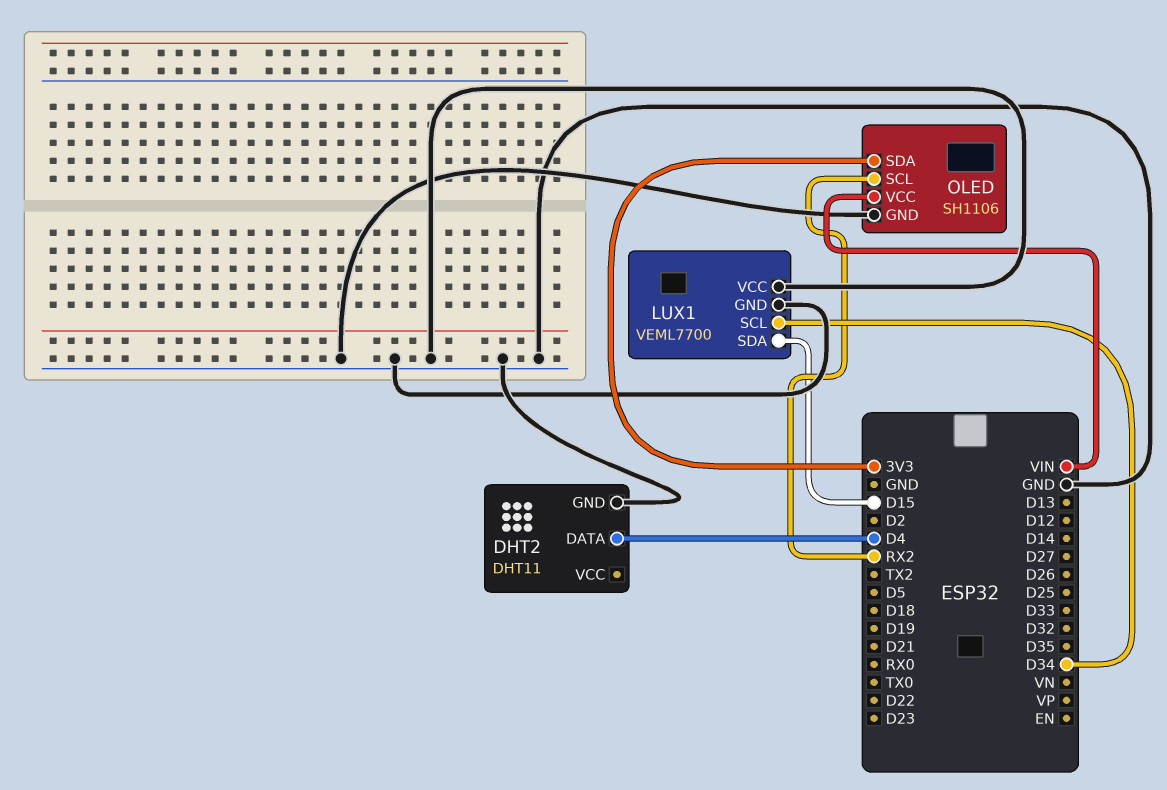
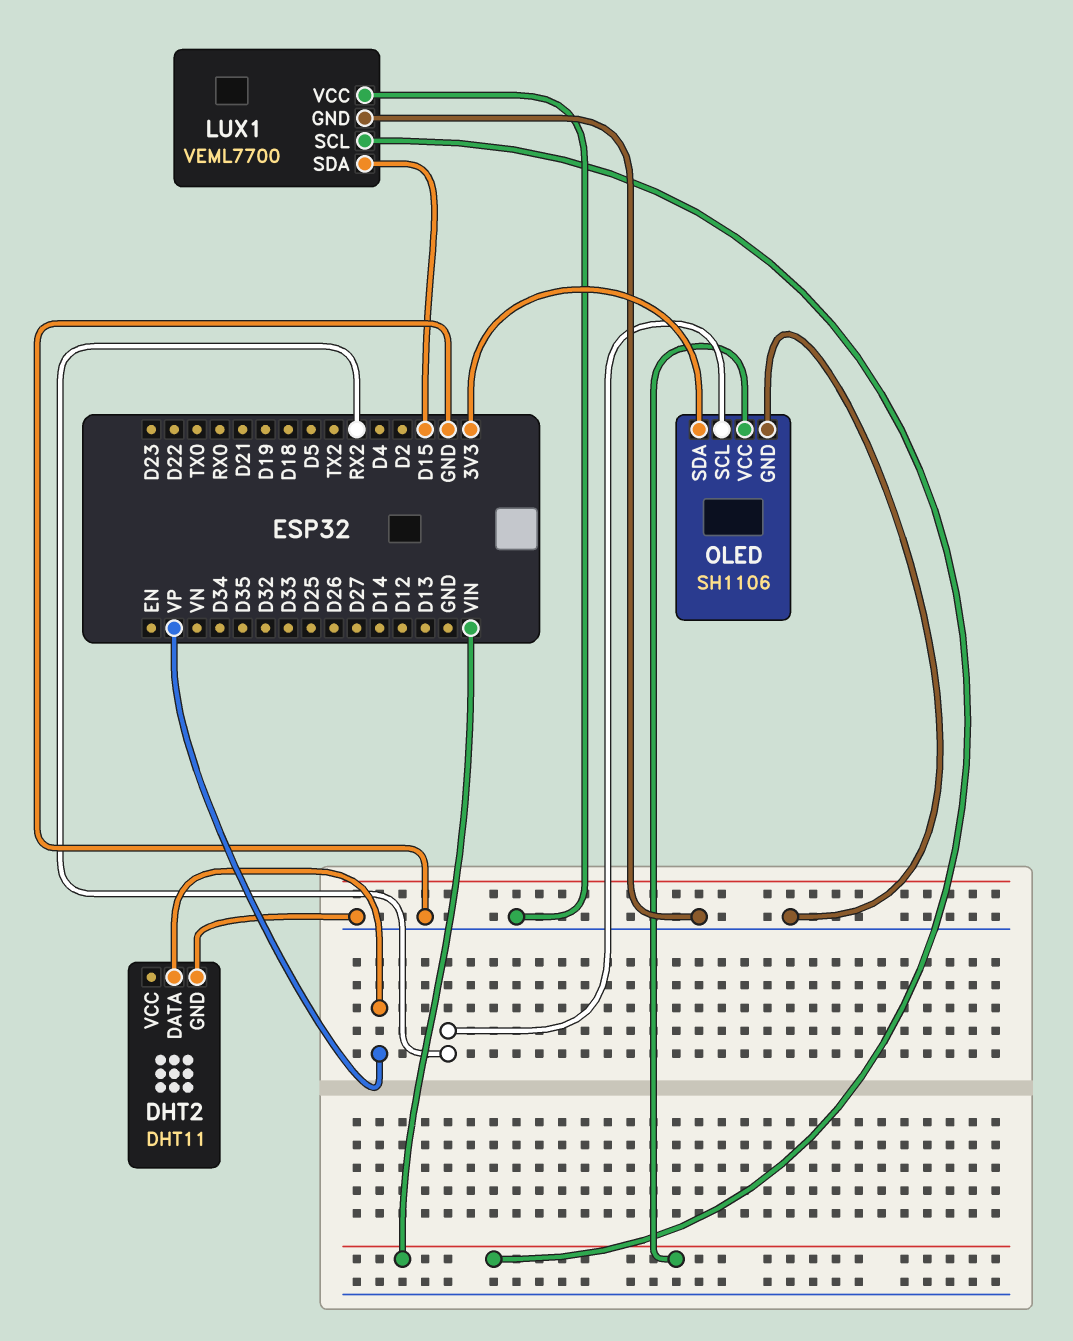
DHT2 pin DATA: D4 -> VP
LUX1 pin SCL: D34 -> VIN

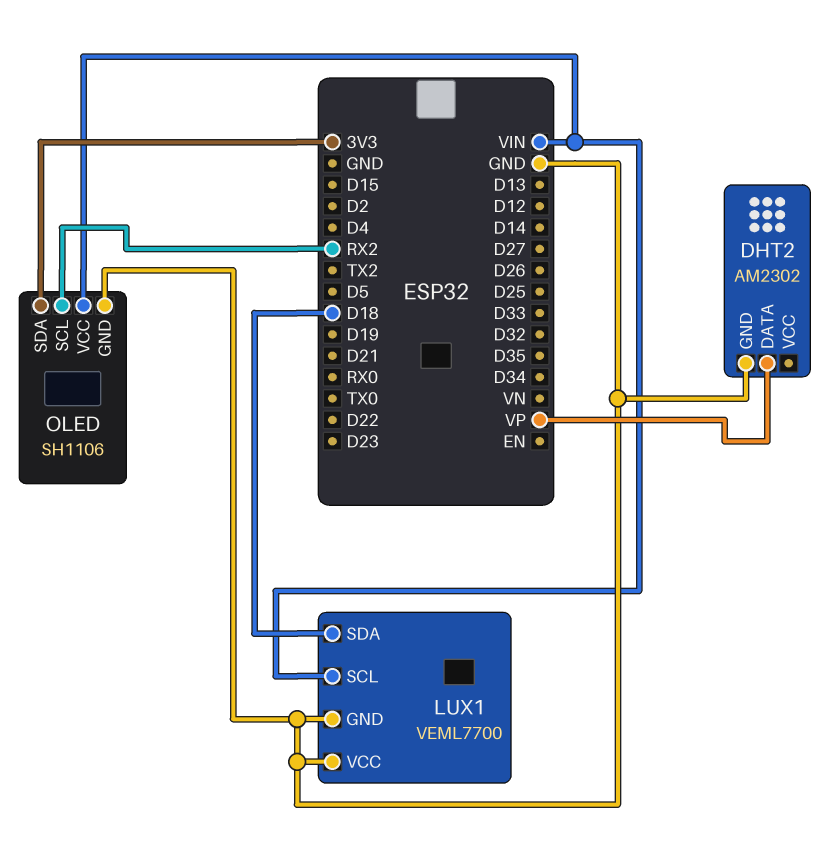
DHT2: DHT11 -> AM2302
LUX1 pin SDA: D15 -> D18

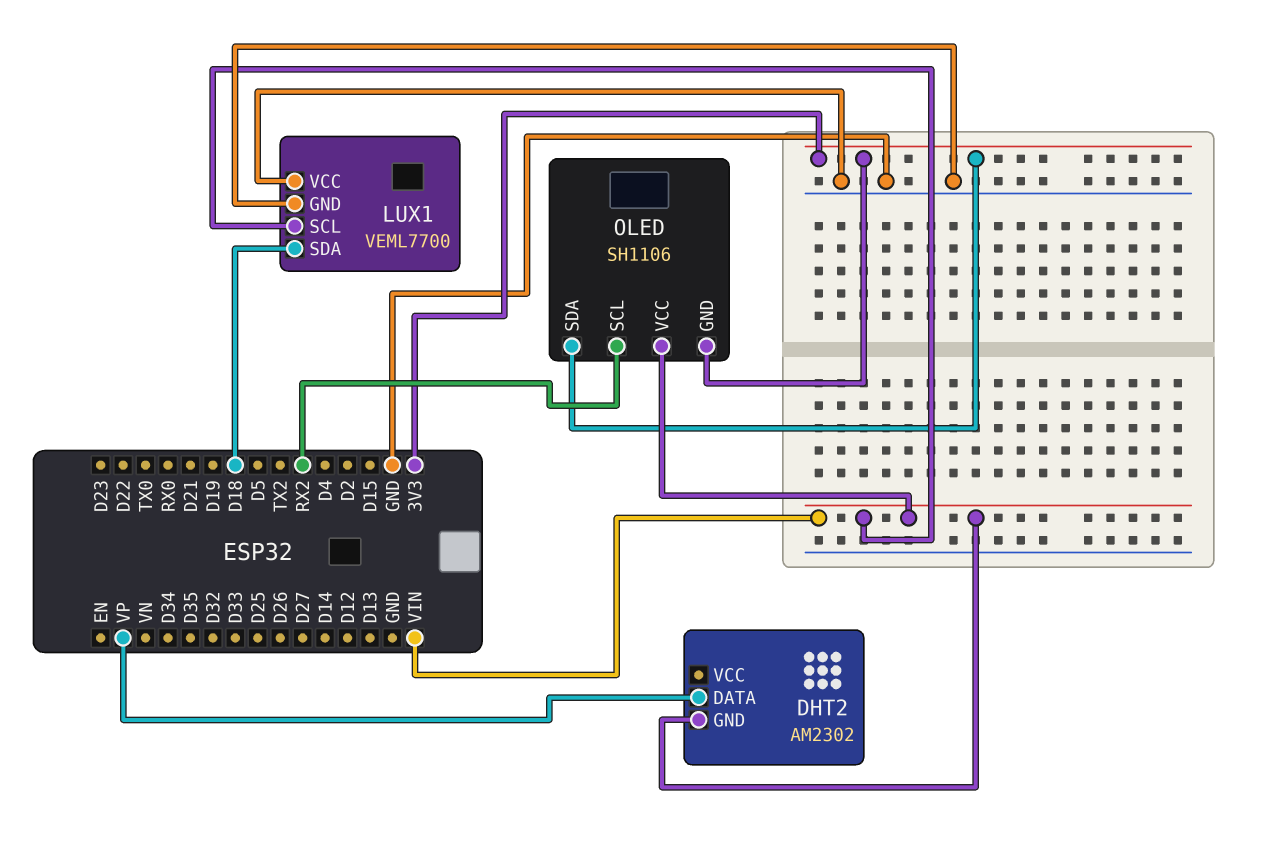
DHT2 pin GND: GND -> VIN
OLED pin GND: GND -> 3V3

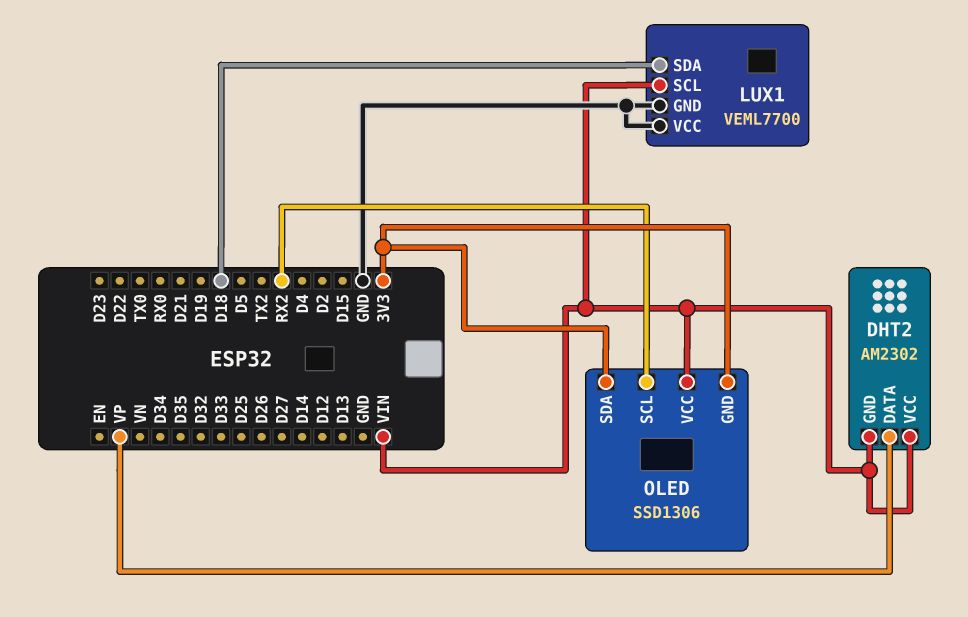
DHT2 pin VCC: none -> VIN
OLED: SH1106 -> SSD1306

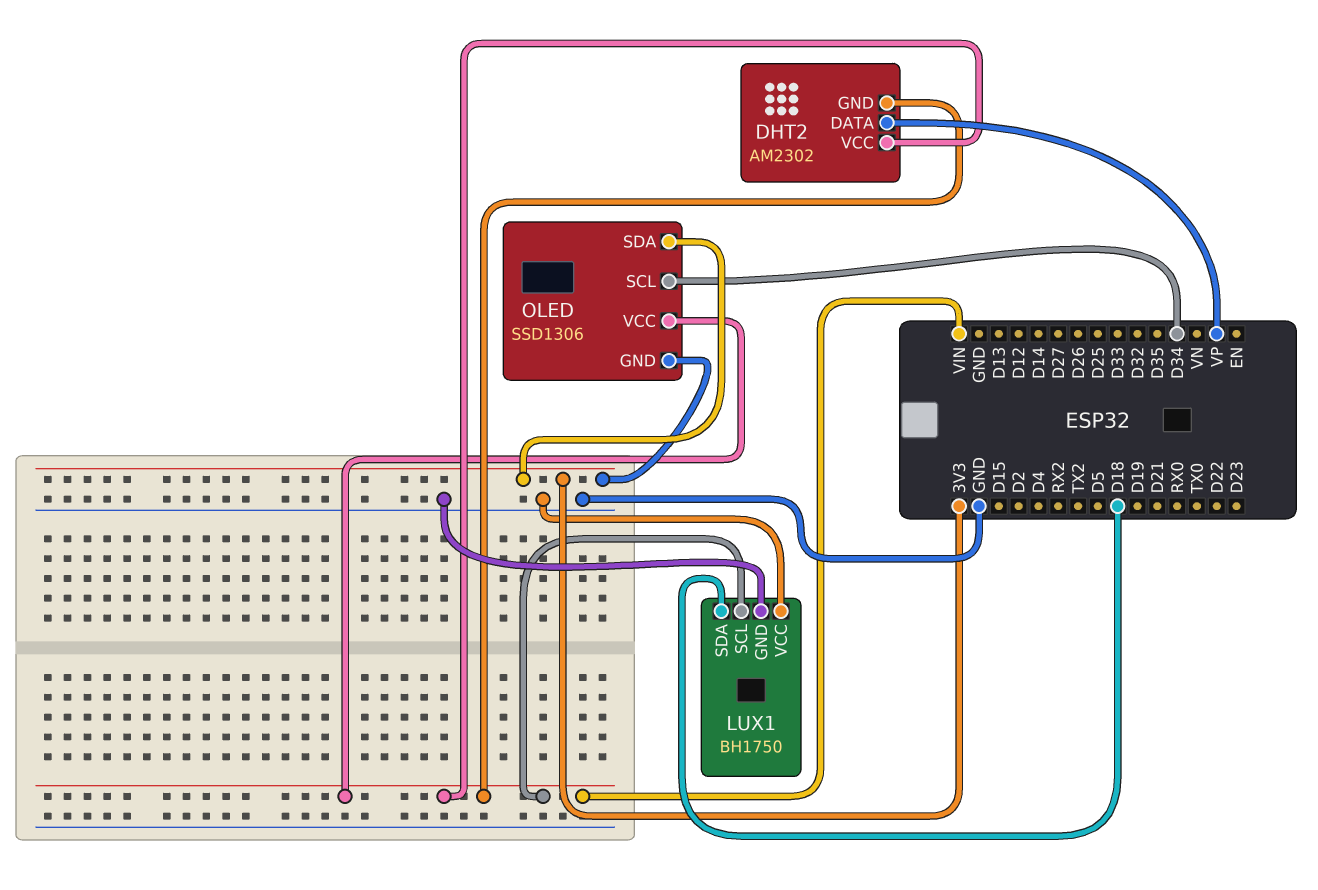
LUX1: VEML7700 -> BH1750
OLED pin SCL: RX2 -> D34

